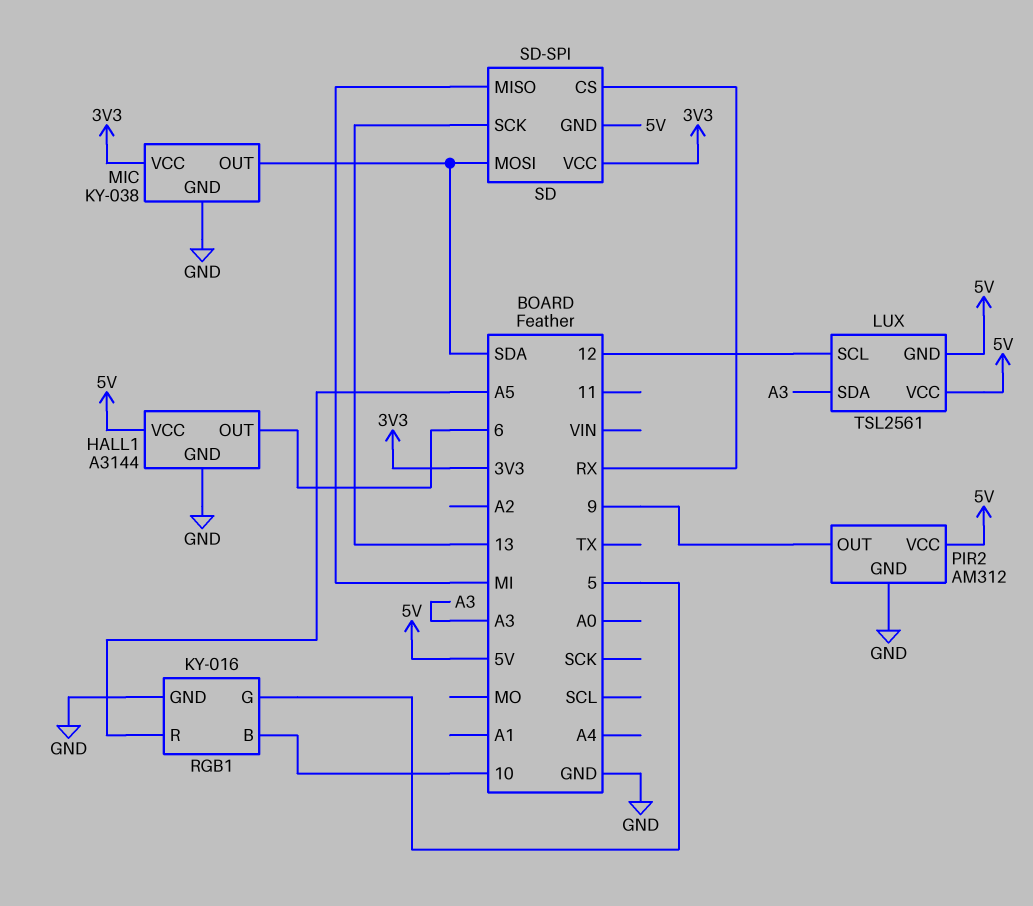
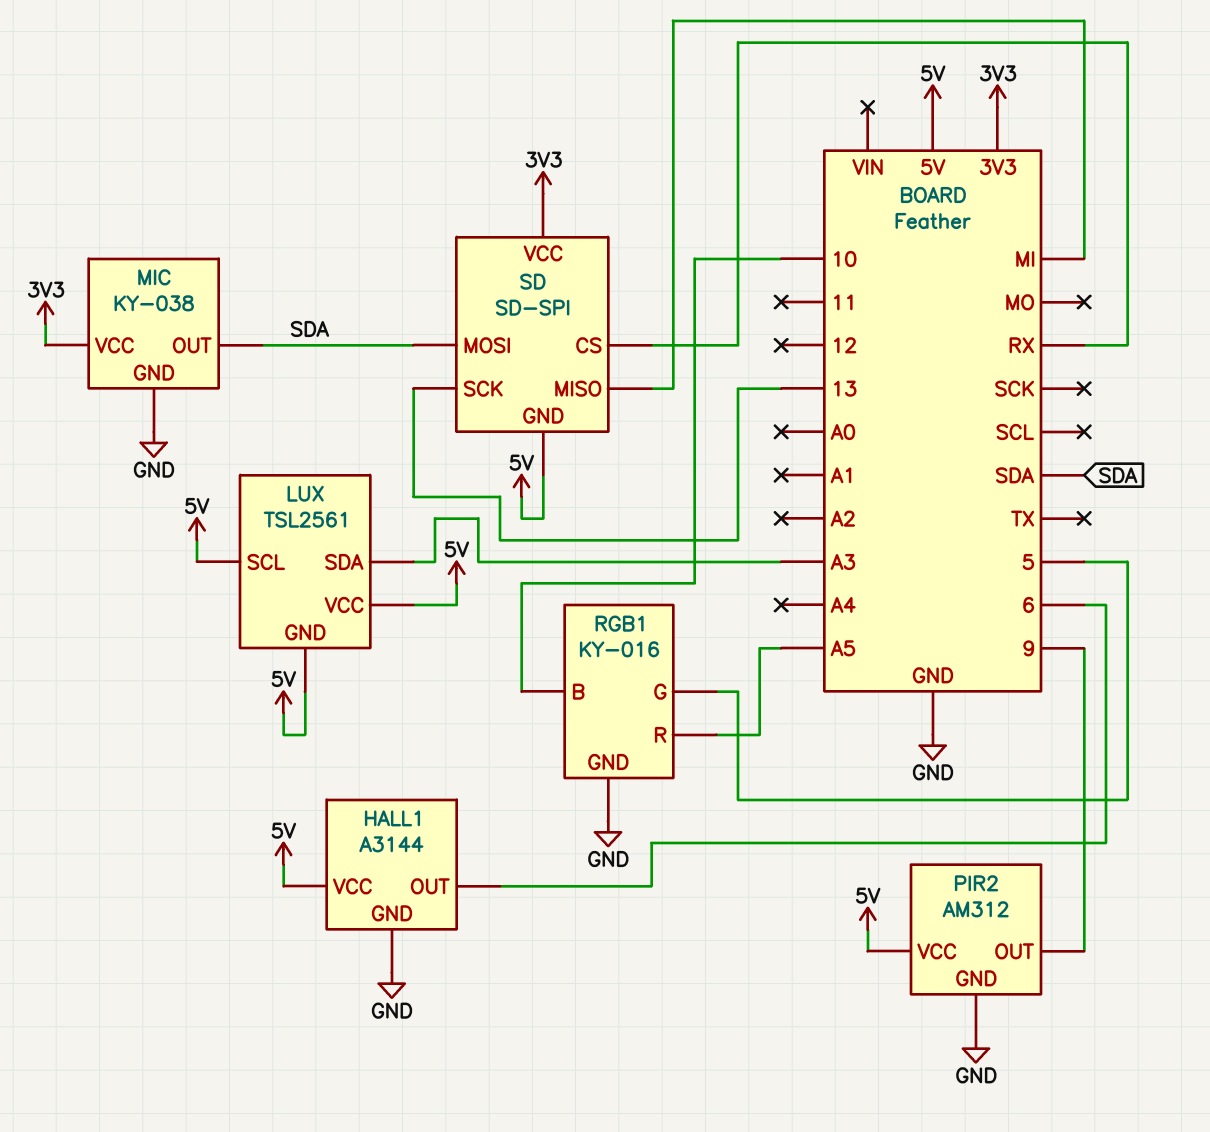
LUX pin SCL: 12 -> 5V

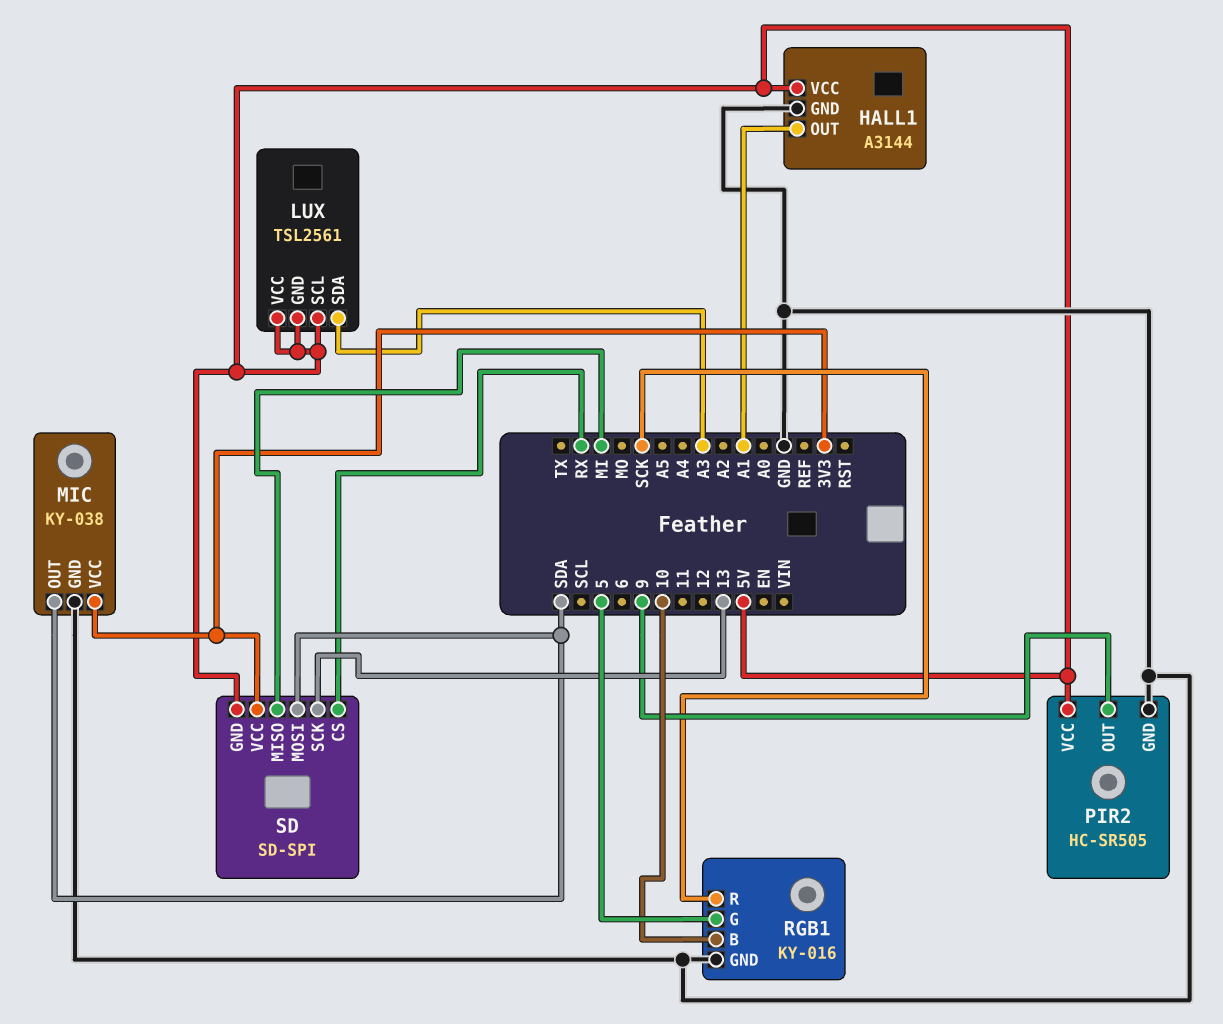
HALL1 pin OUT: 6 -> A1
PIR2: AM312 -> HC-SR505
RGB1 pin R: A5 -> SCK

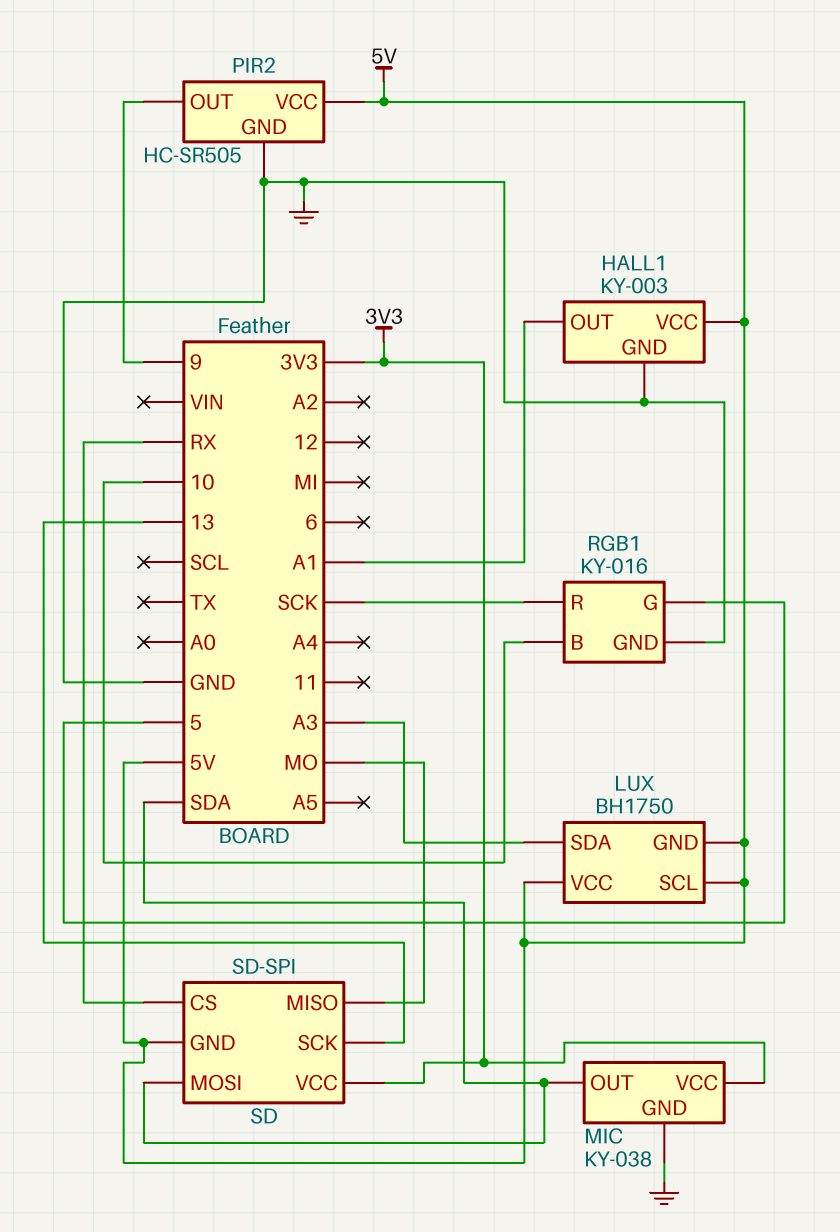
HALL1: A3144 -> KY-003
LUX: TSL2561 -> BH1750
SD pin MISO: MI -> MO

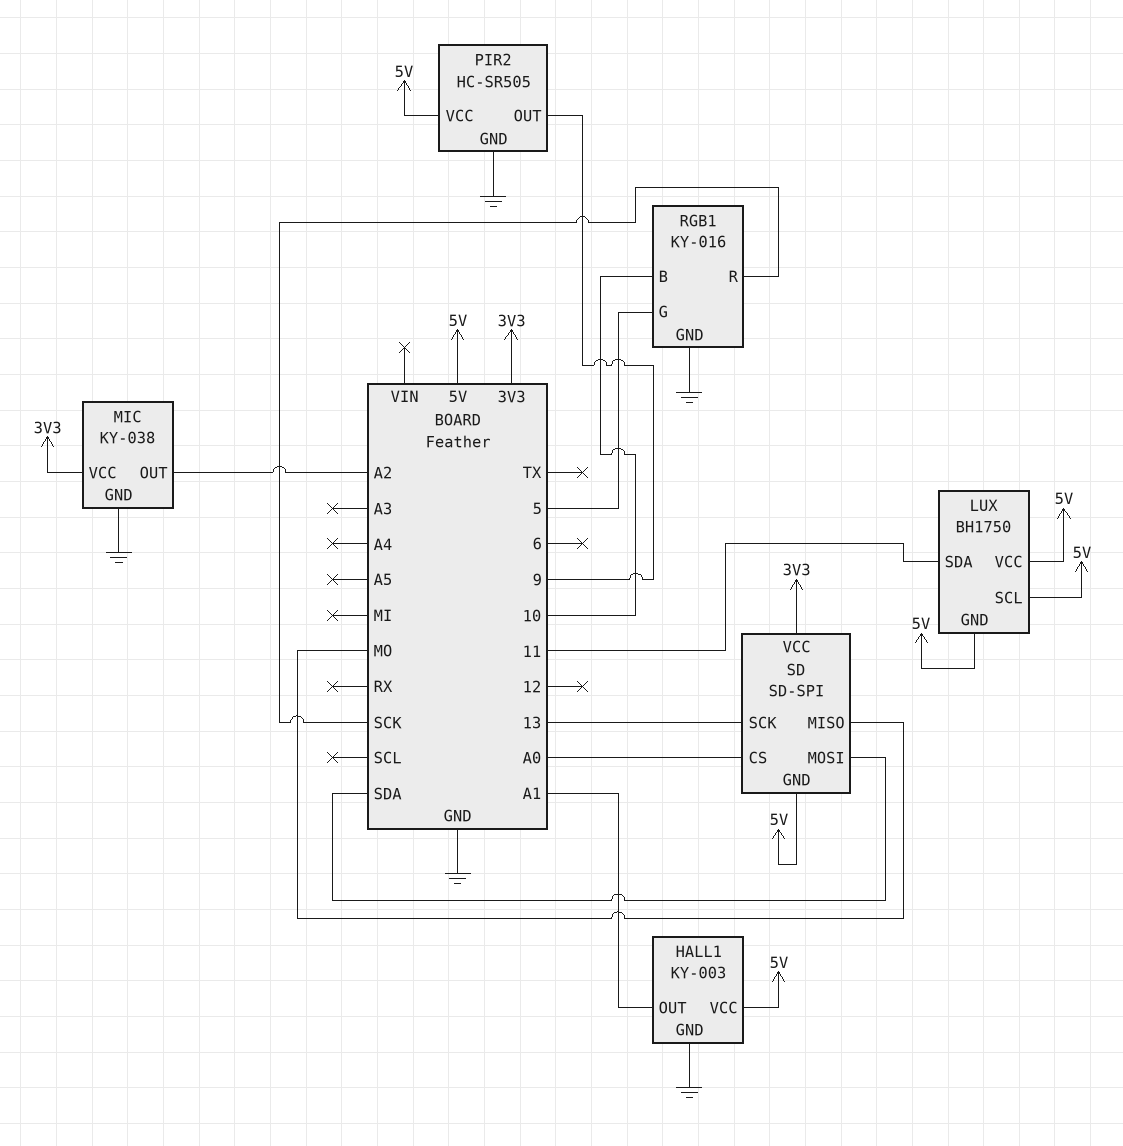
LUX pin SDA: A3 -> 11
MIC pin OUT: SDA -> A2
SD pin CS: RX -> A0

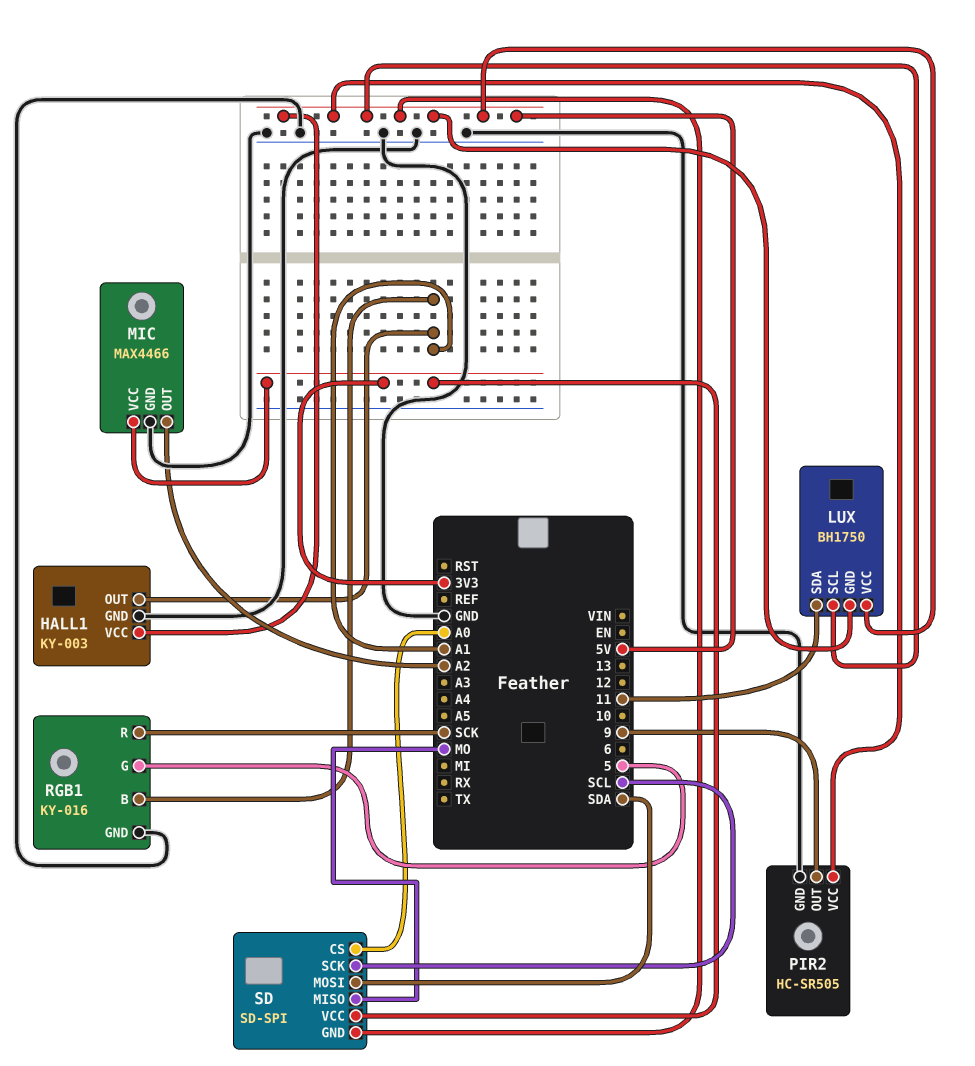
MIC: KY-038 -> MAX4466
RGB1 pin B: 10 -> A1
SD pin SCK: 13 -> SCL

